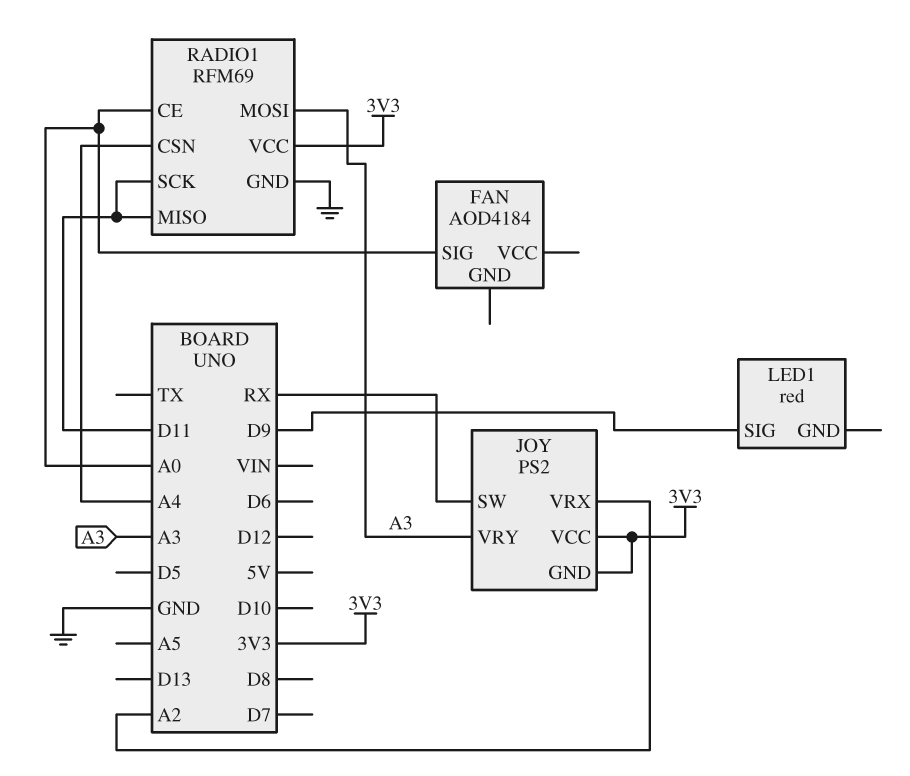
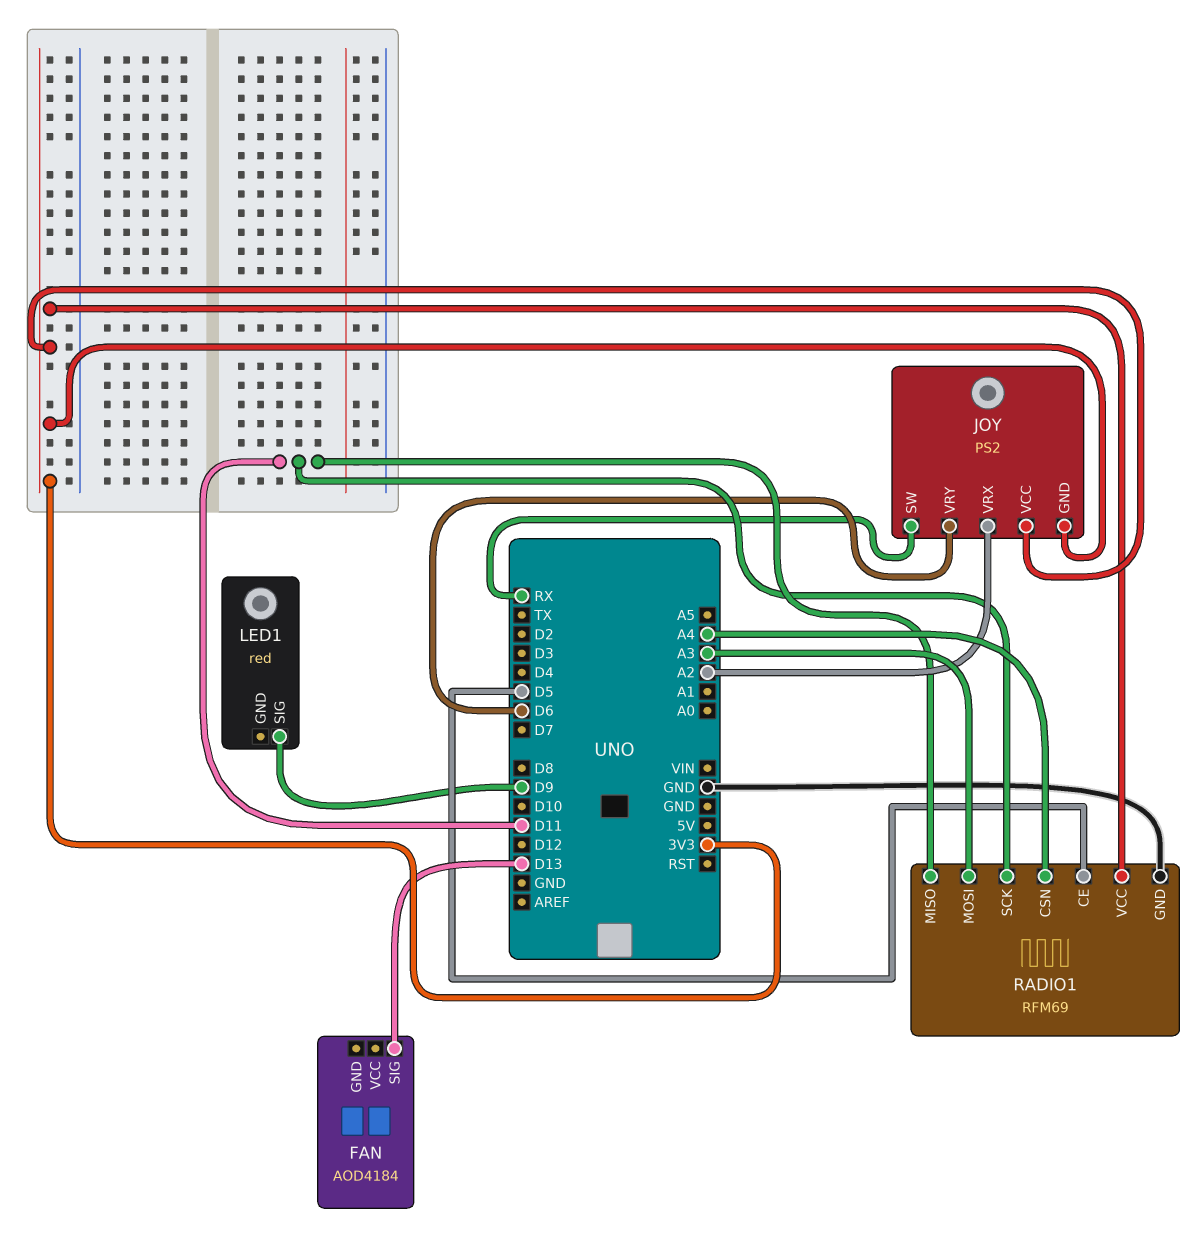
FAN pin SIG: A0 -> D13
JOY pin VRY: A3 -> D6
RADIO1 pin CE: A0 -> D5

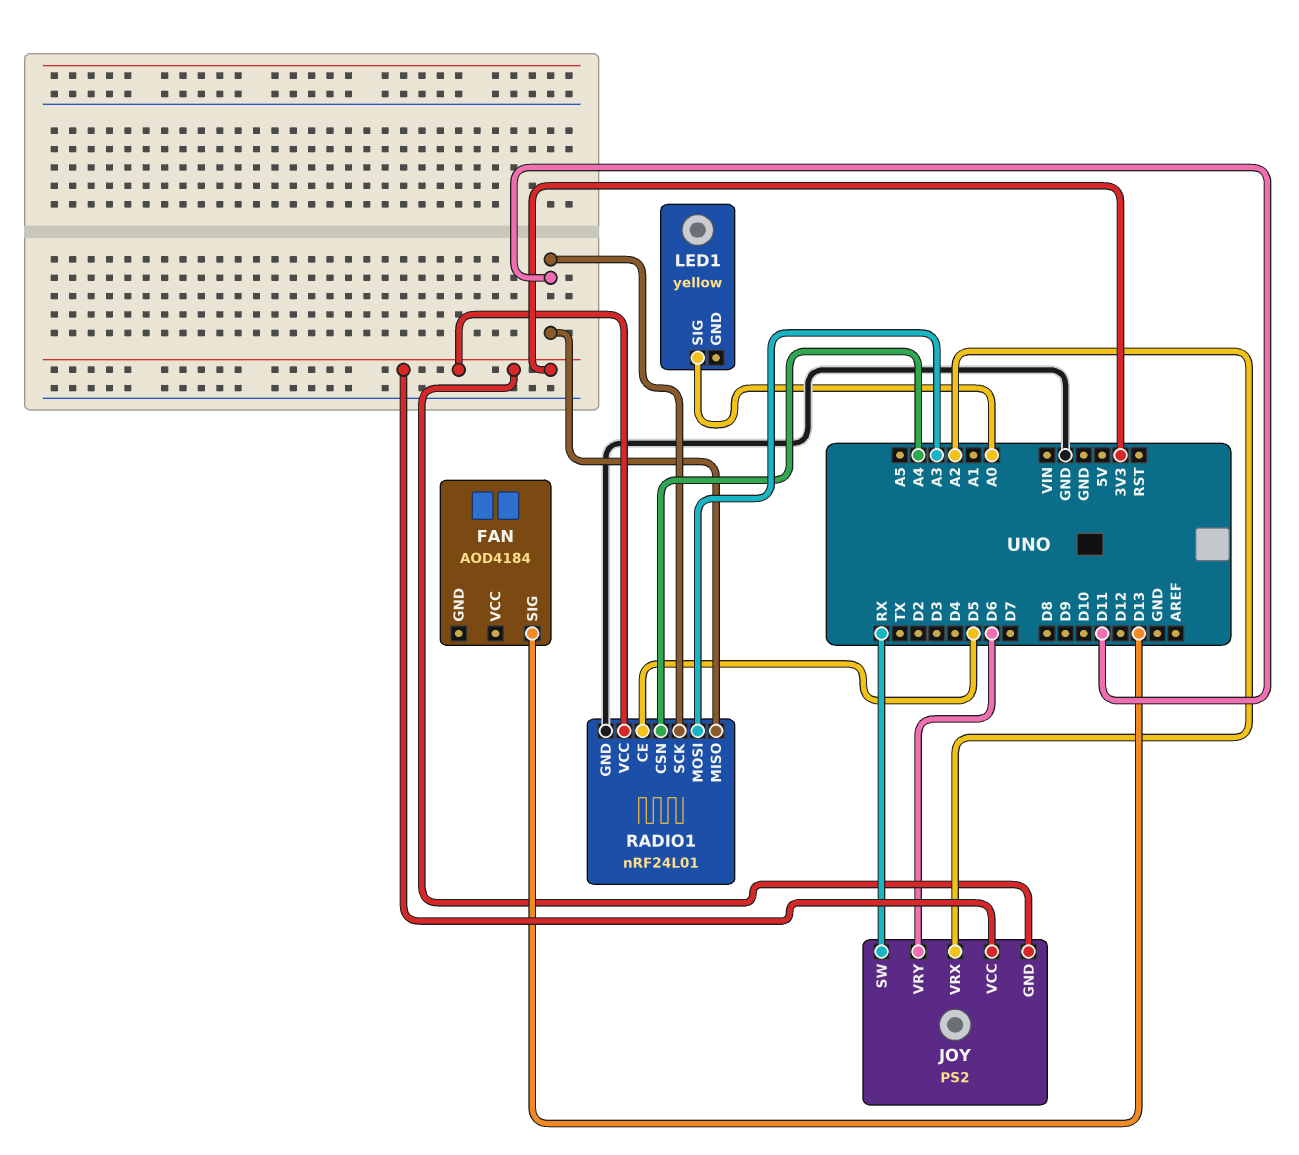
LED1: red -> yellow
LED1 pin SIG: D9 -> A0
RADIO1: RFM69 -> nRF24L01

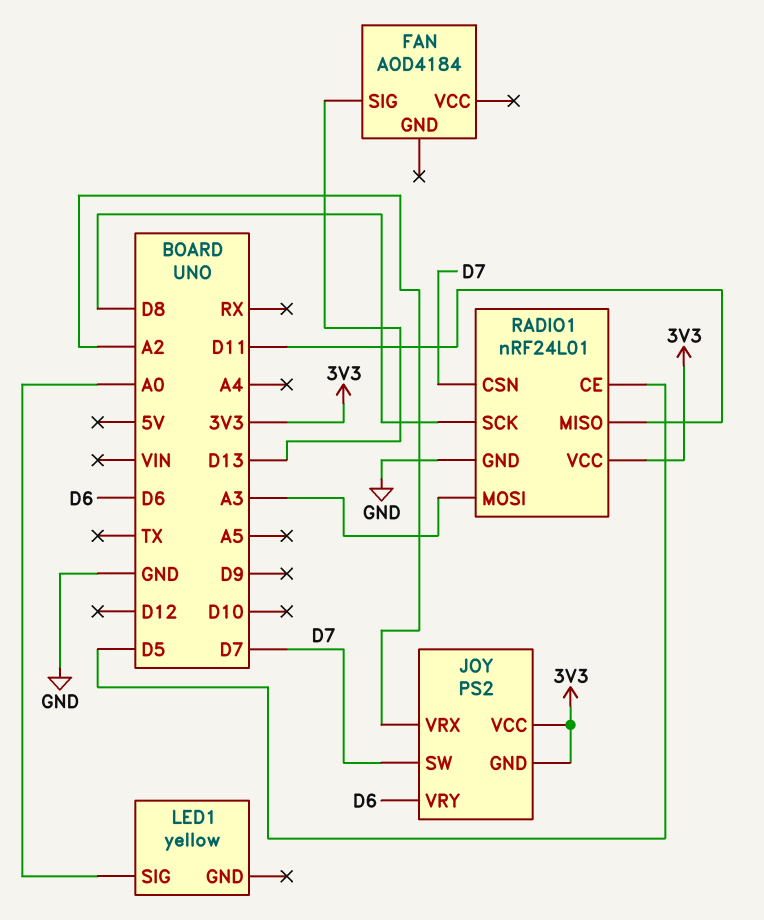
JOY pin SW: RX -> D7
RADIO1 pin CSN: A4 -> D7
RADIO1 pin SCK: D11 -> D8

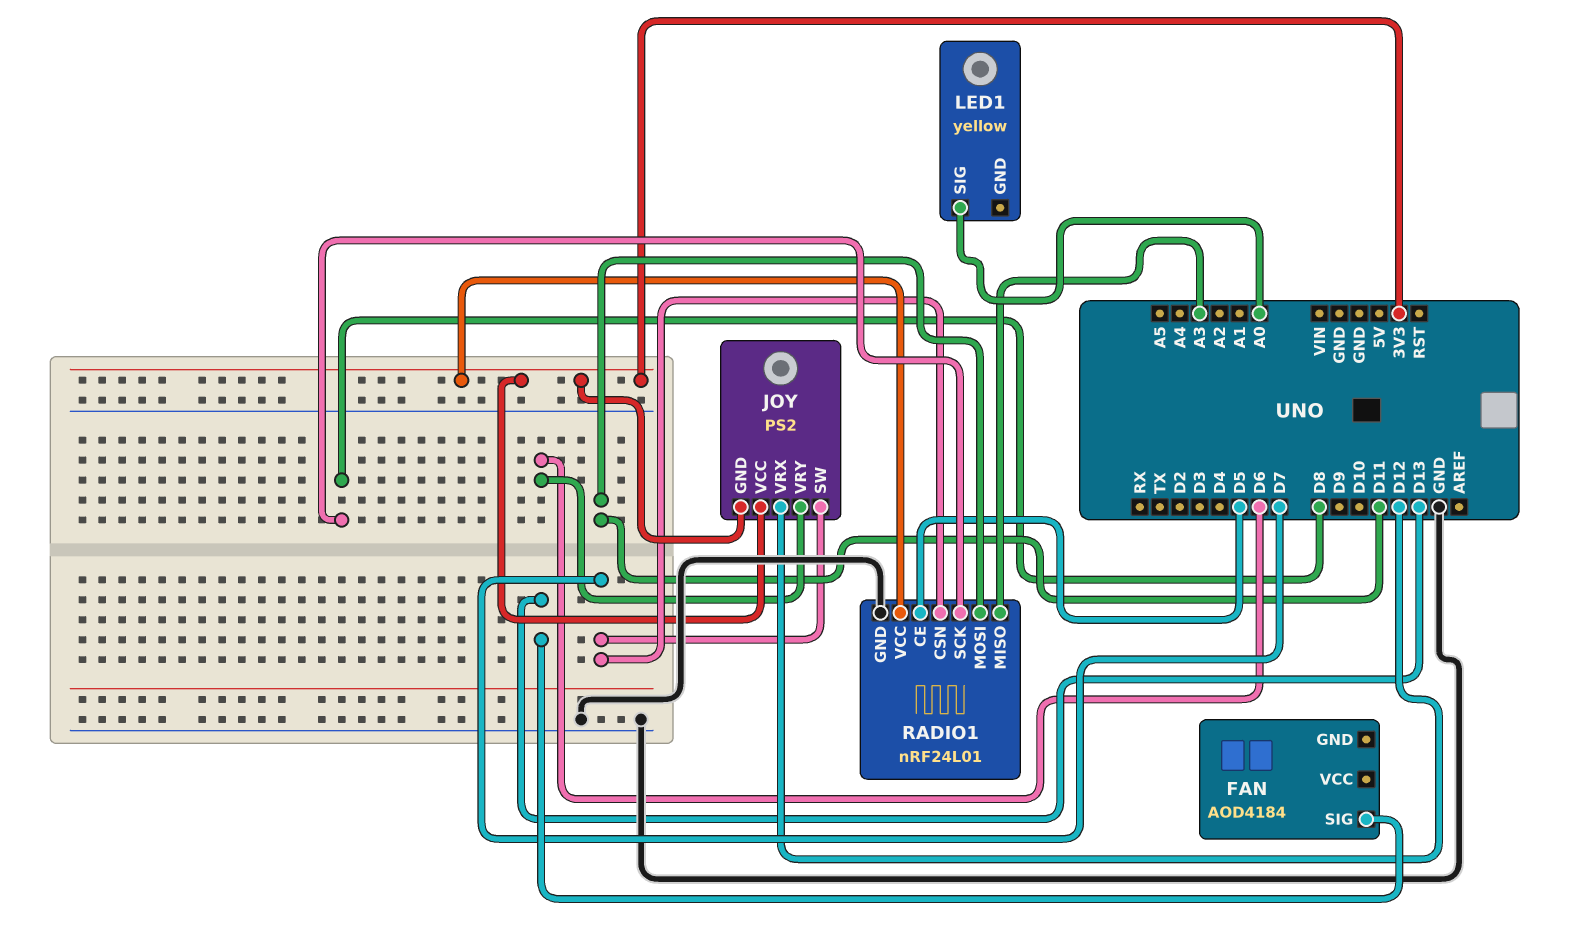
JOY pin VRX: A2 -> D12
RADIO1 pin MISO: D11 -> A3
RADIO1 pin MOSI: A3 -> D11

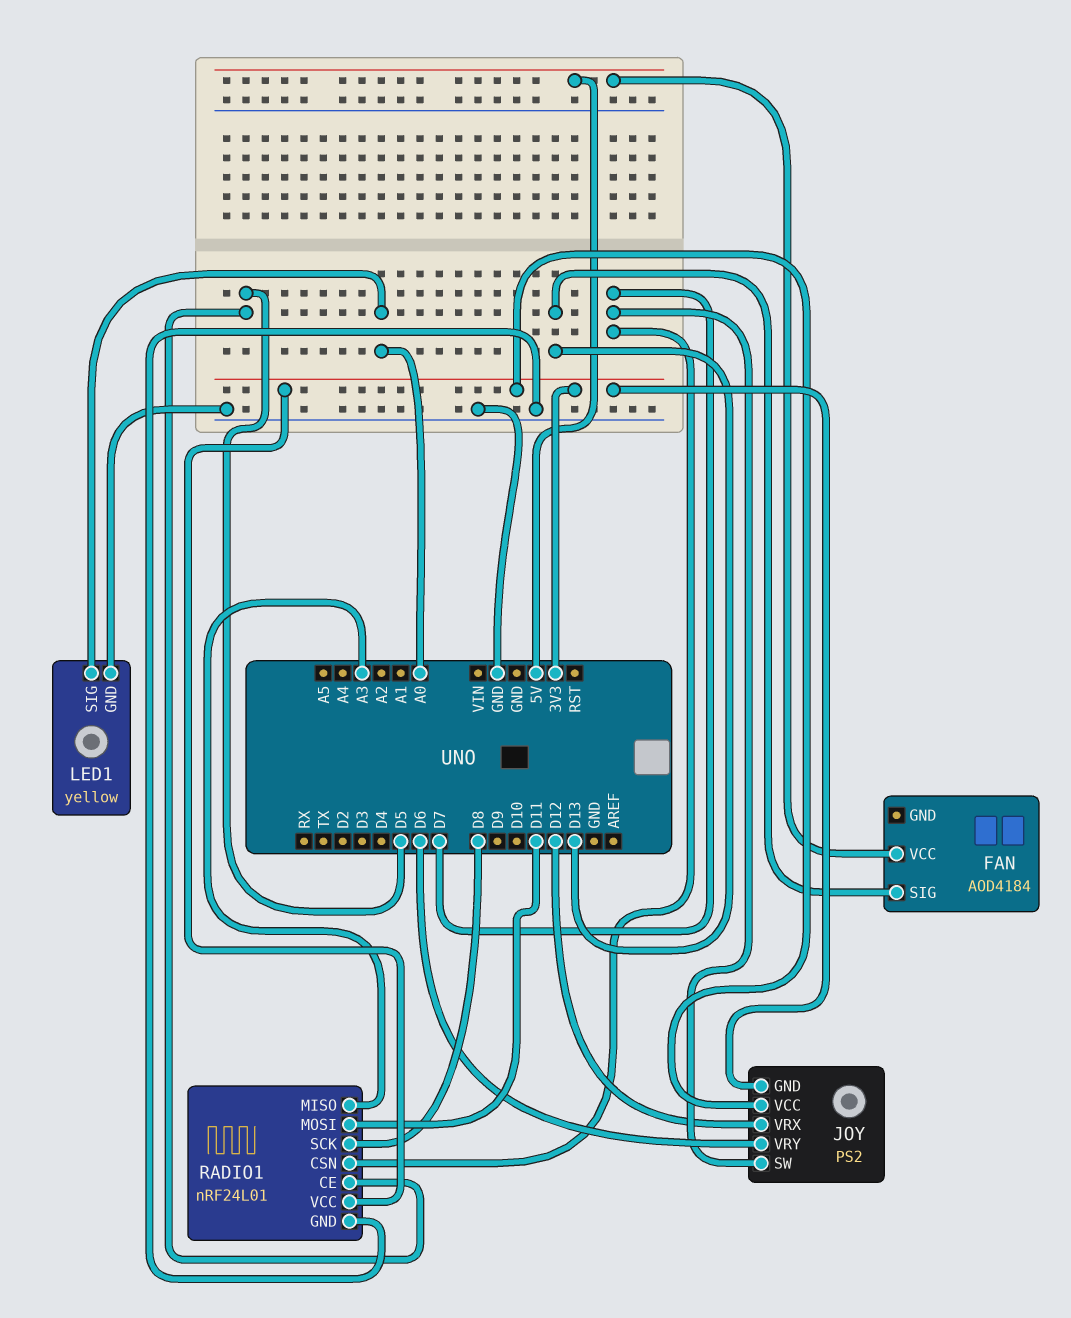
FAN pin VCC: none -> 5V
LED1 pin GND: none -> GND

